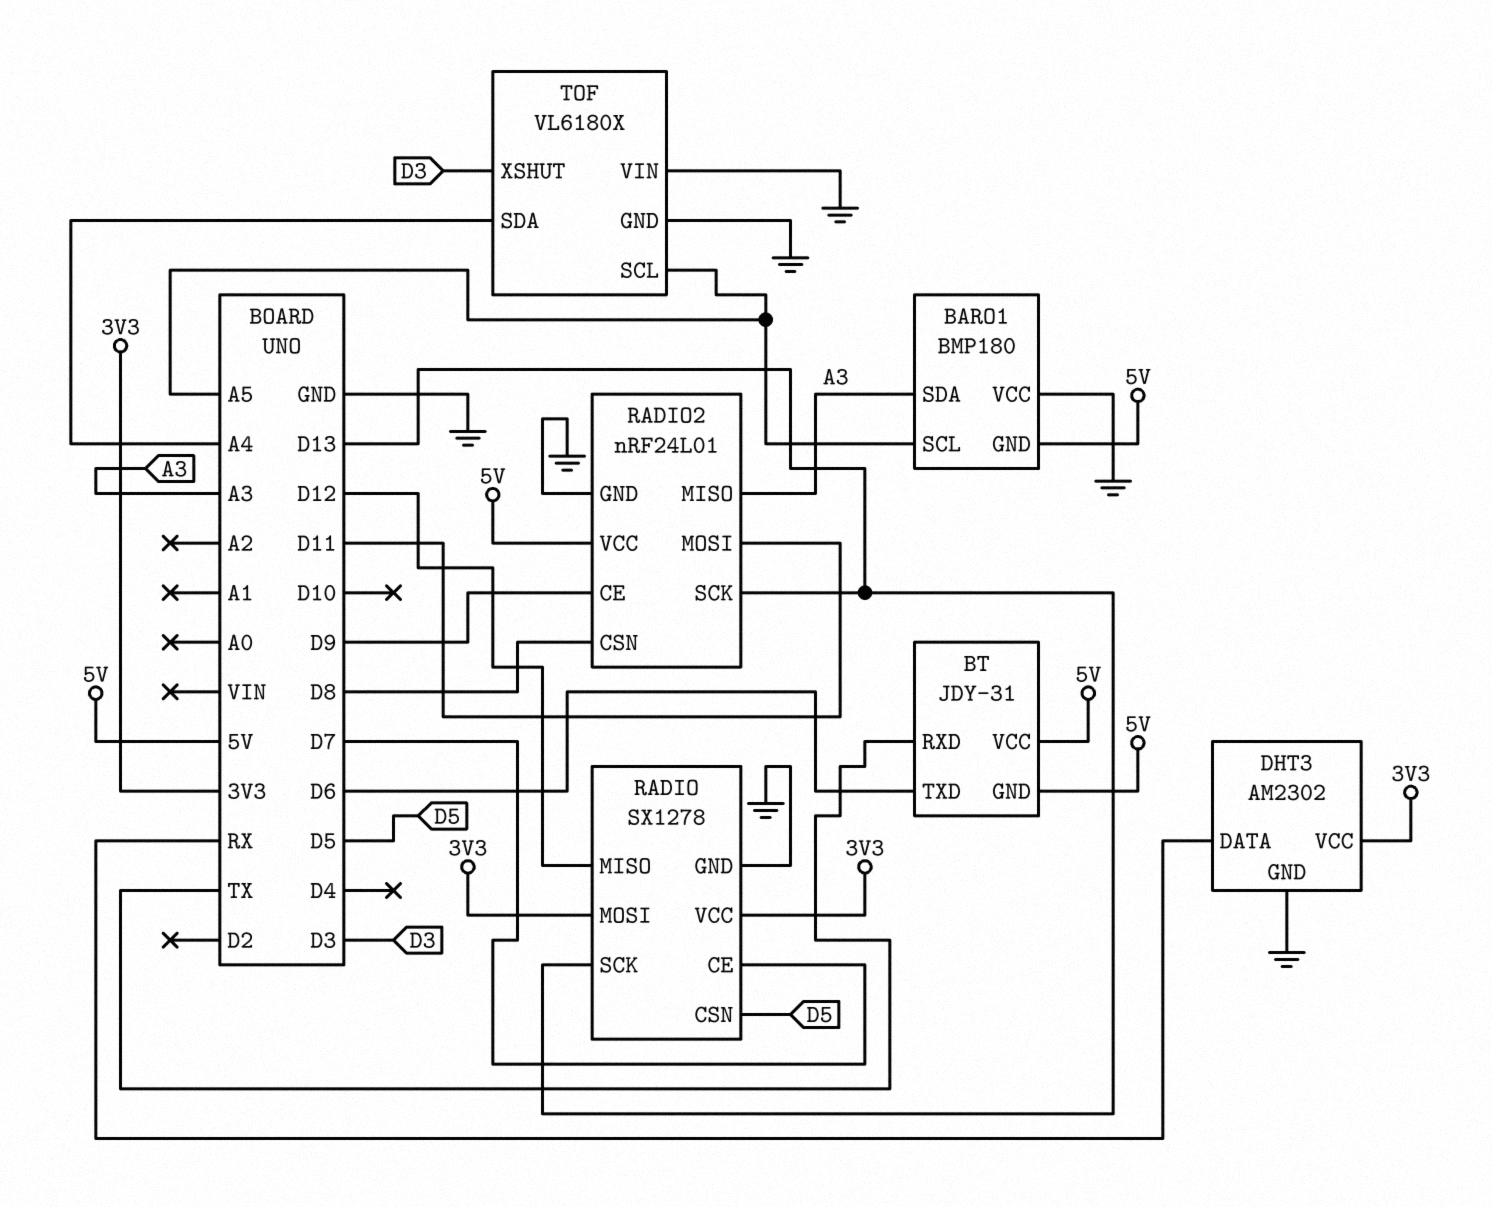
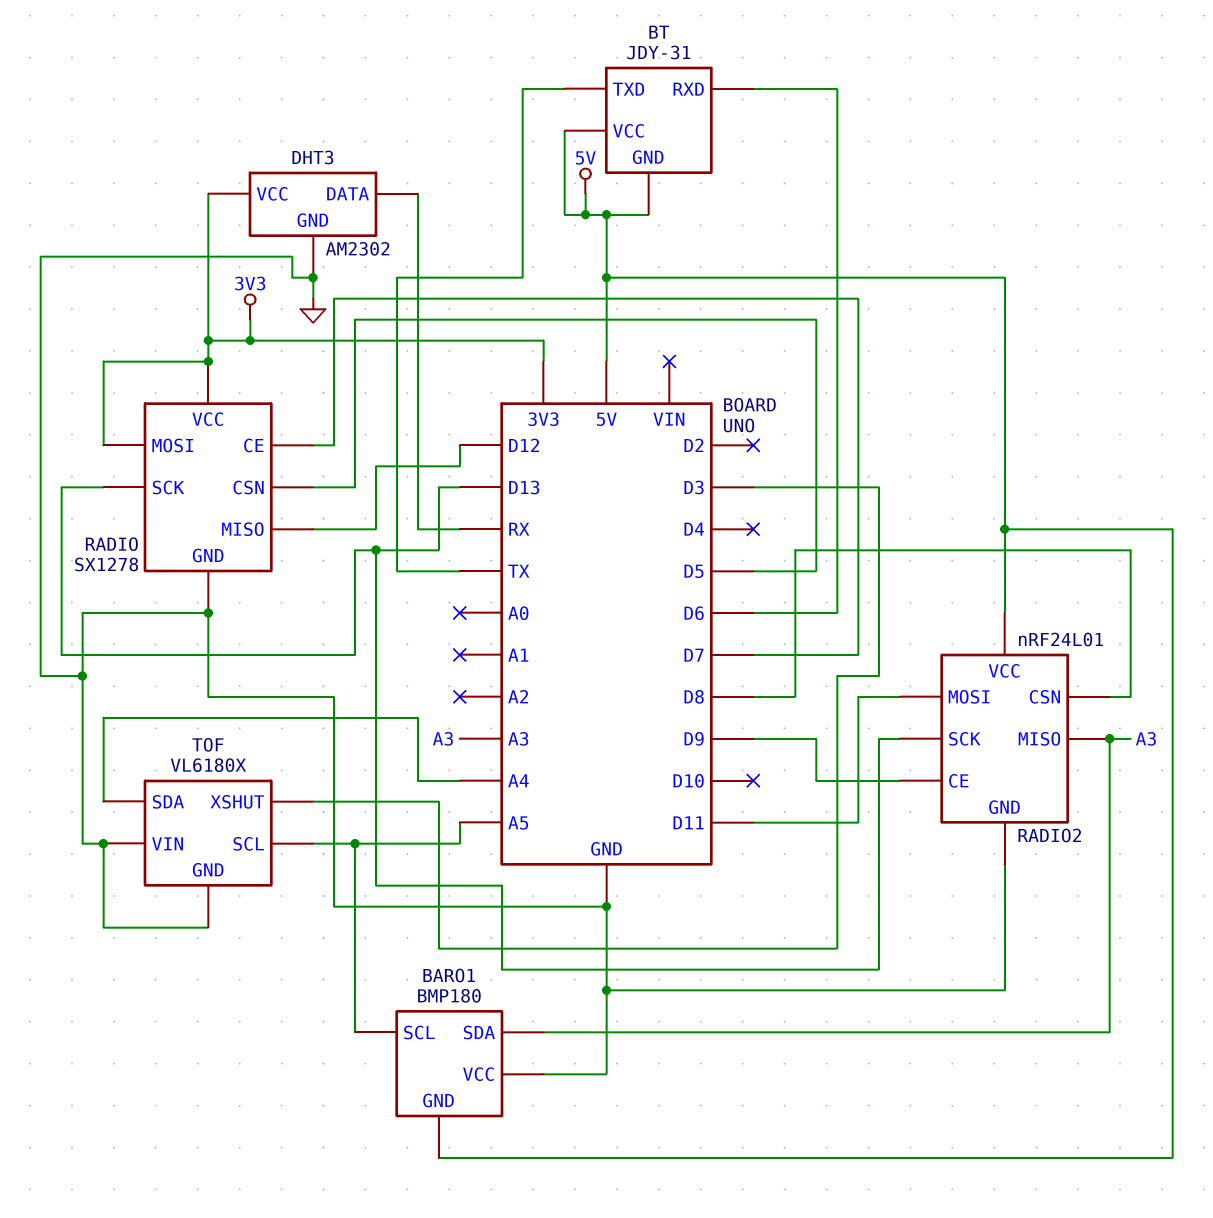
BT pin RXD: TX -> D6
BT pin TXD: D6 -> TX

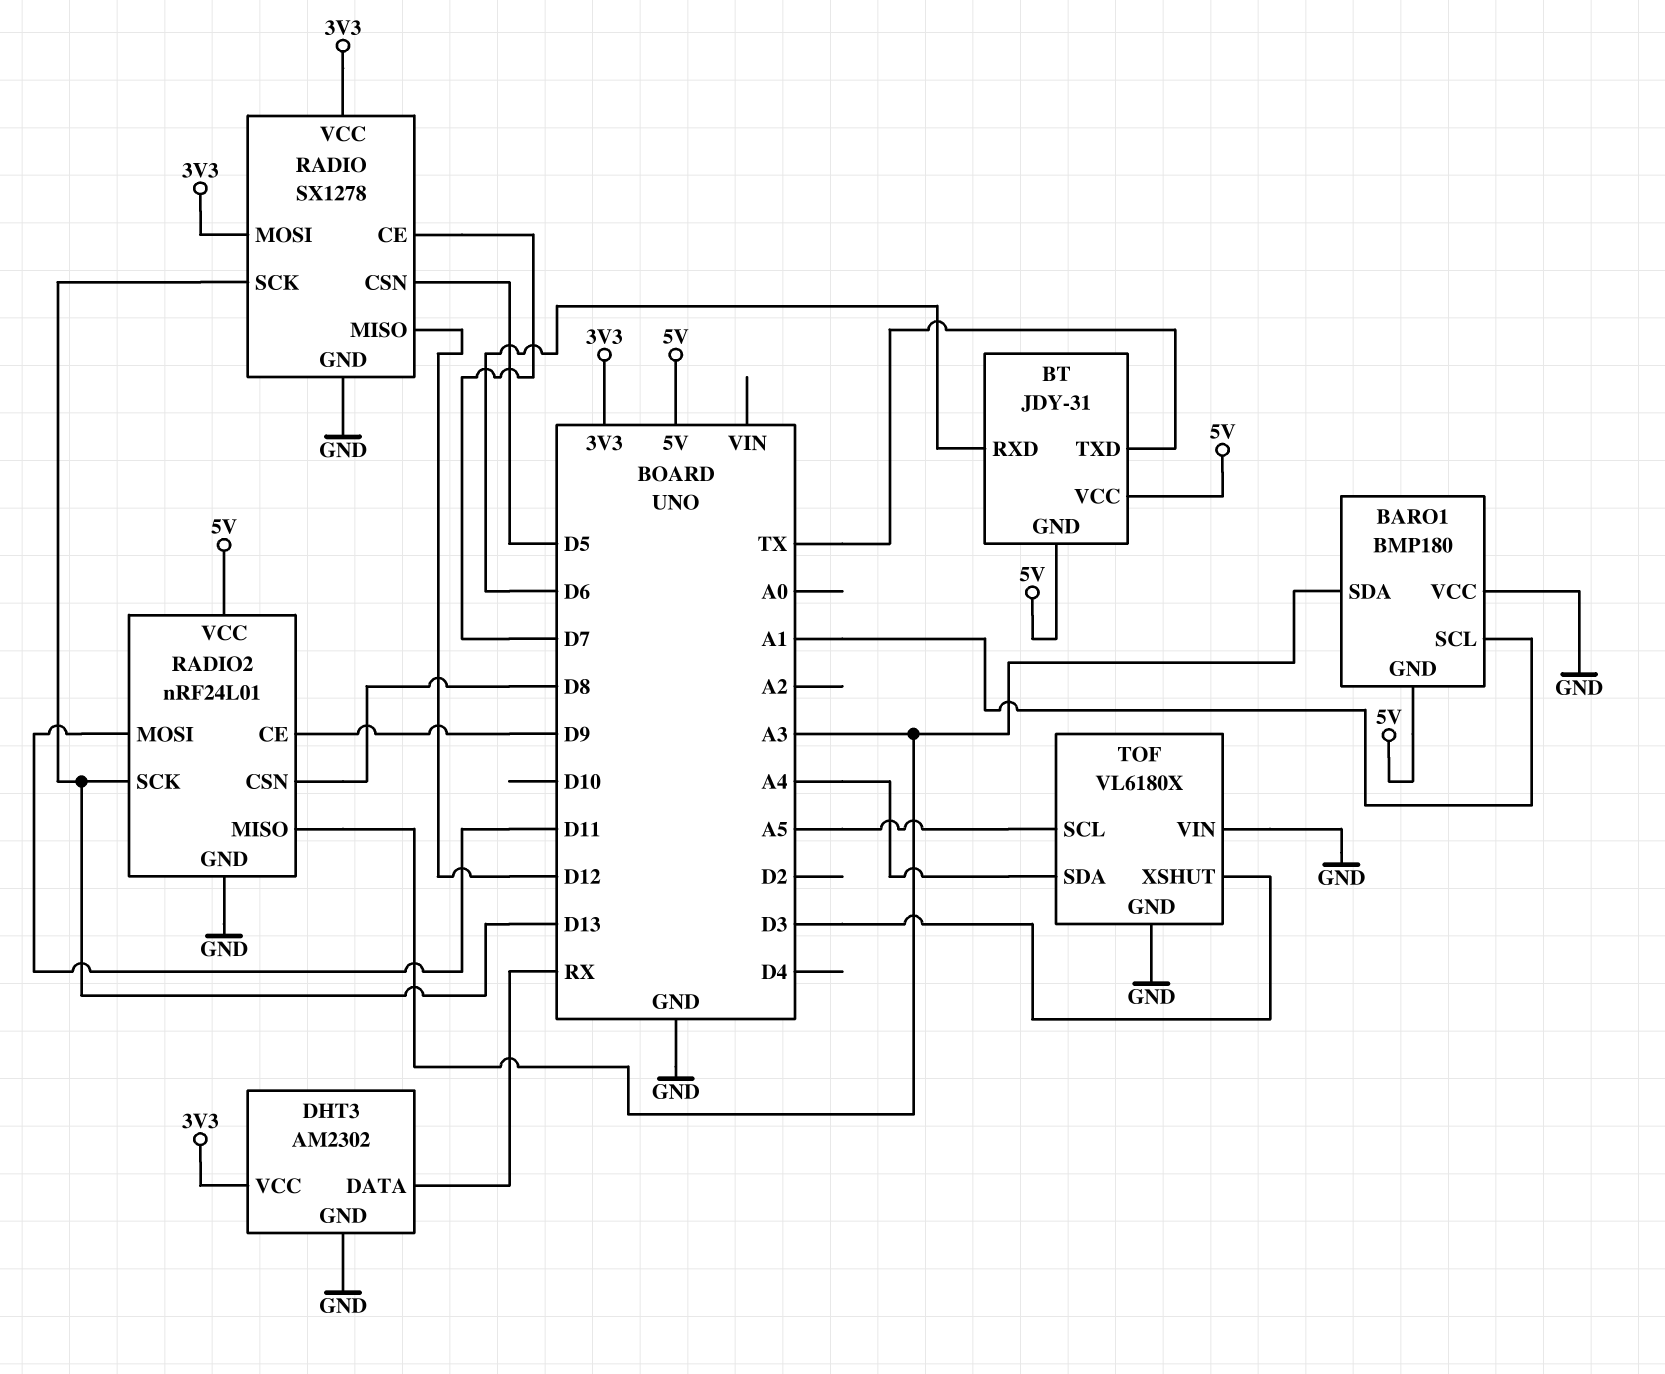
BARO1 pin SCL: A5 -> A1

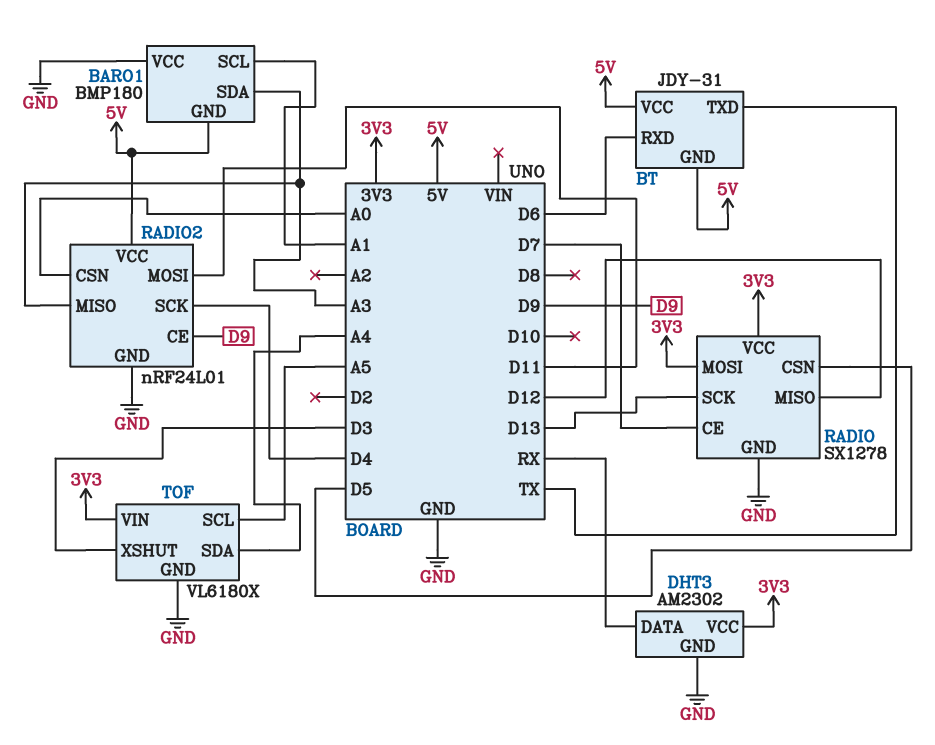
RADIO2 pin CSN: D8 -> A0
RADIO2 pin SCK: D13 -> D4
TOF pin VIN: GND -> 3V3

